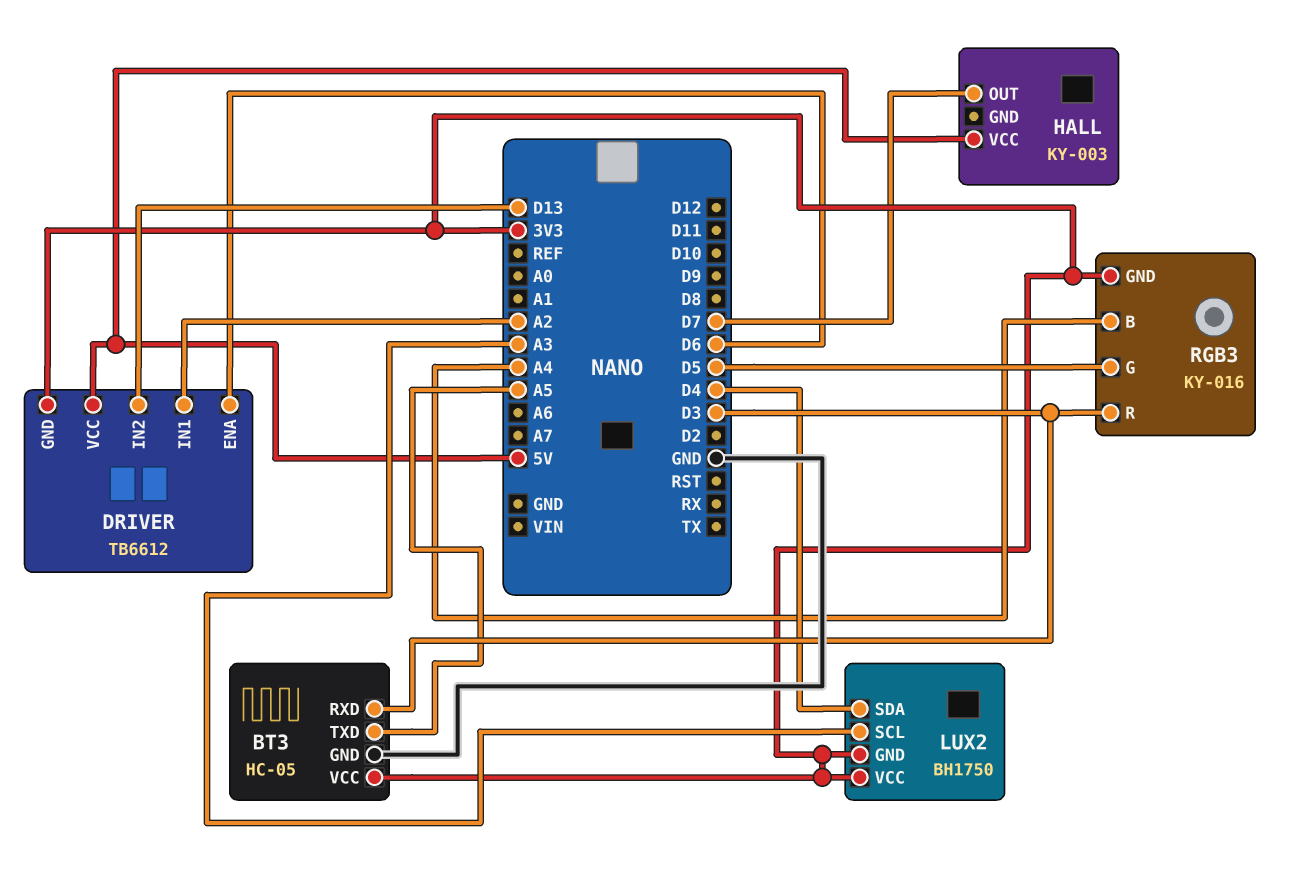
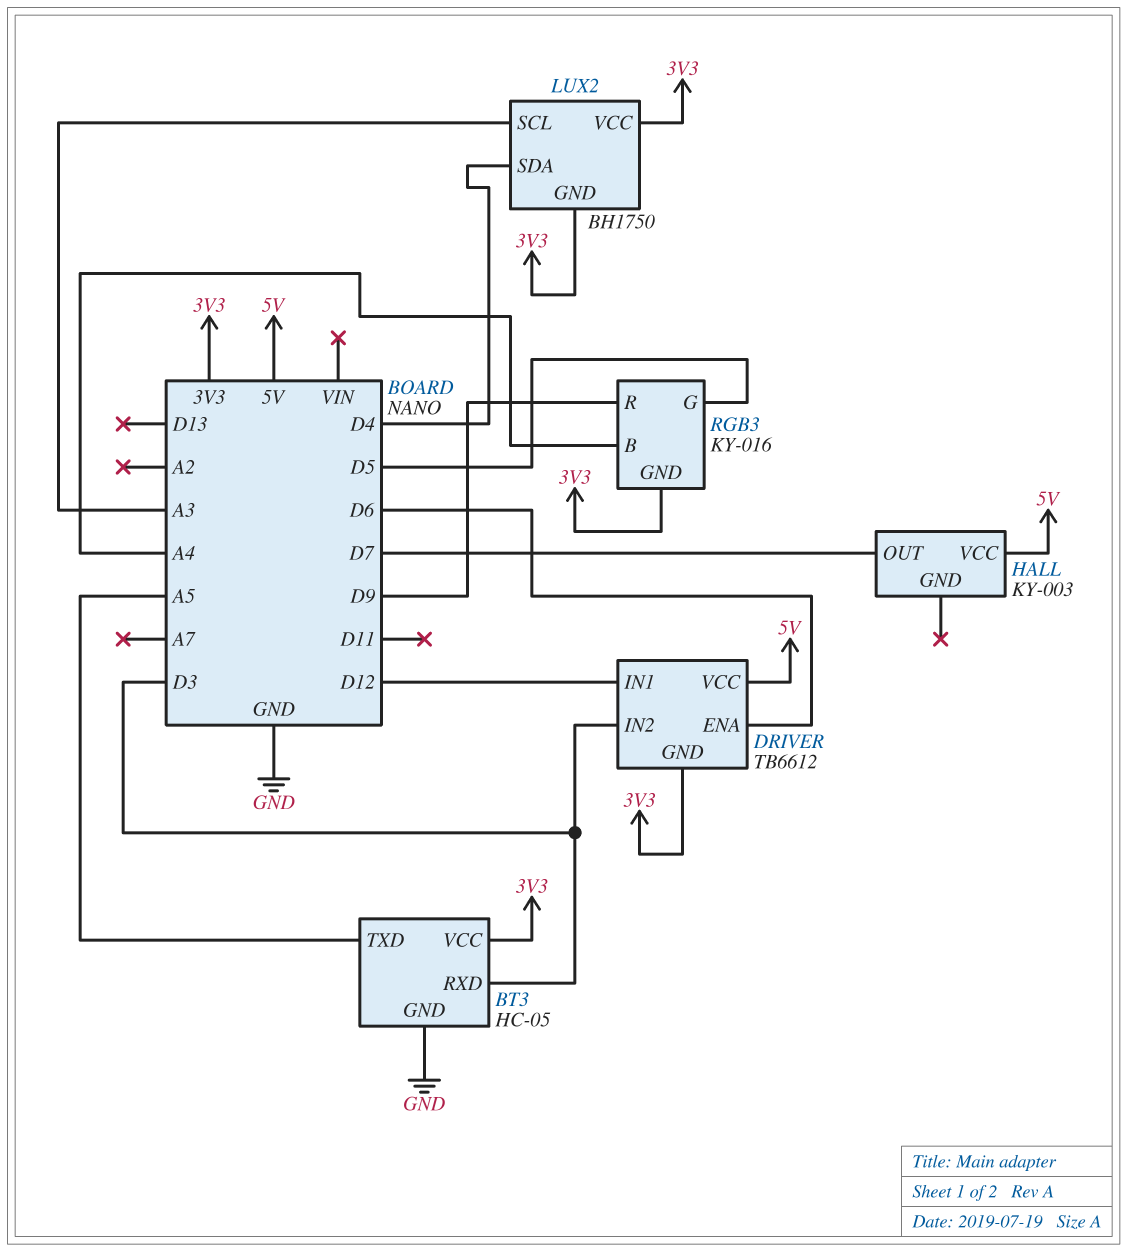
DRIVER pin IN1: A2 -> D12
DRIVER pin IN2: D13 -> D3
RGB3 pin R: D3 -> D9

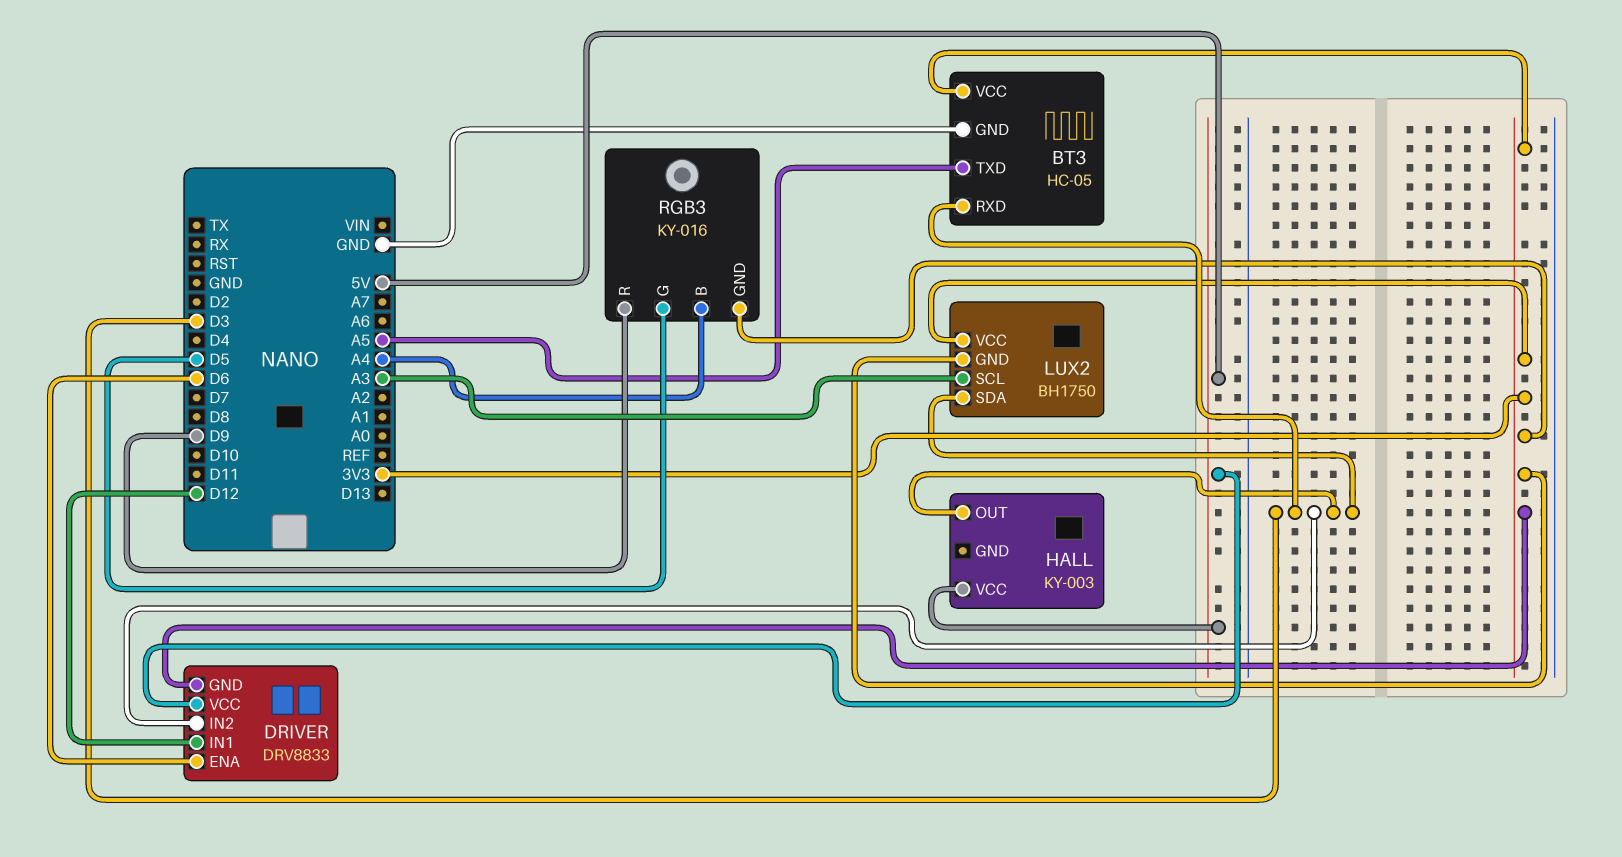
DRIVER: TB6612 -> DRV8833
HALL pin OUT: D7 -> D3
LUX2 pin SDA: D4 -> D3

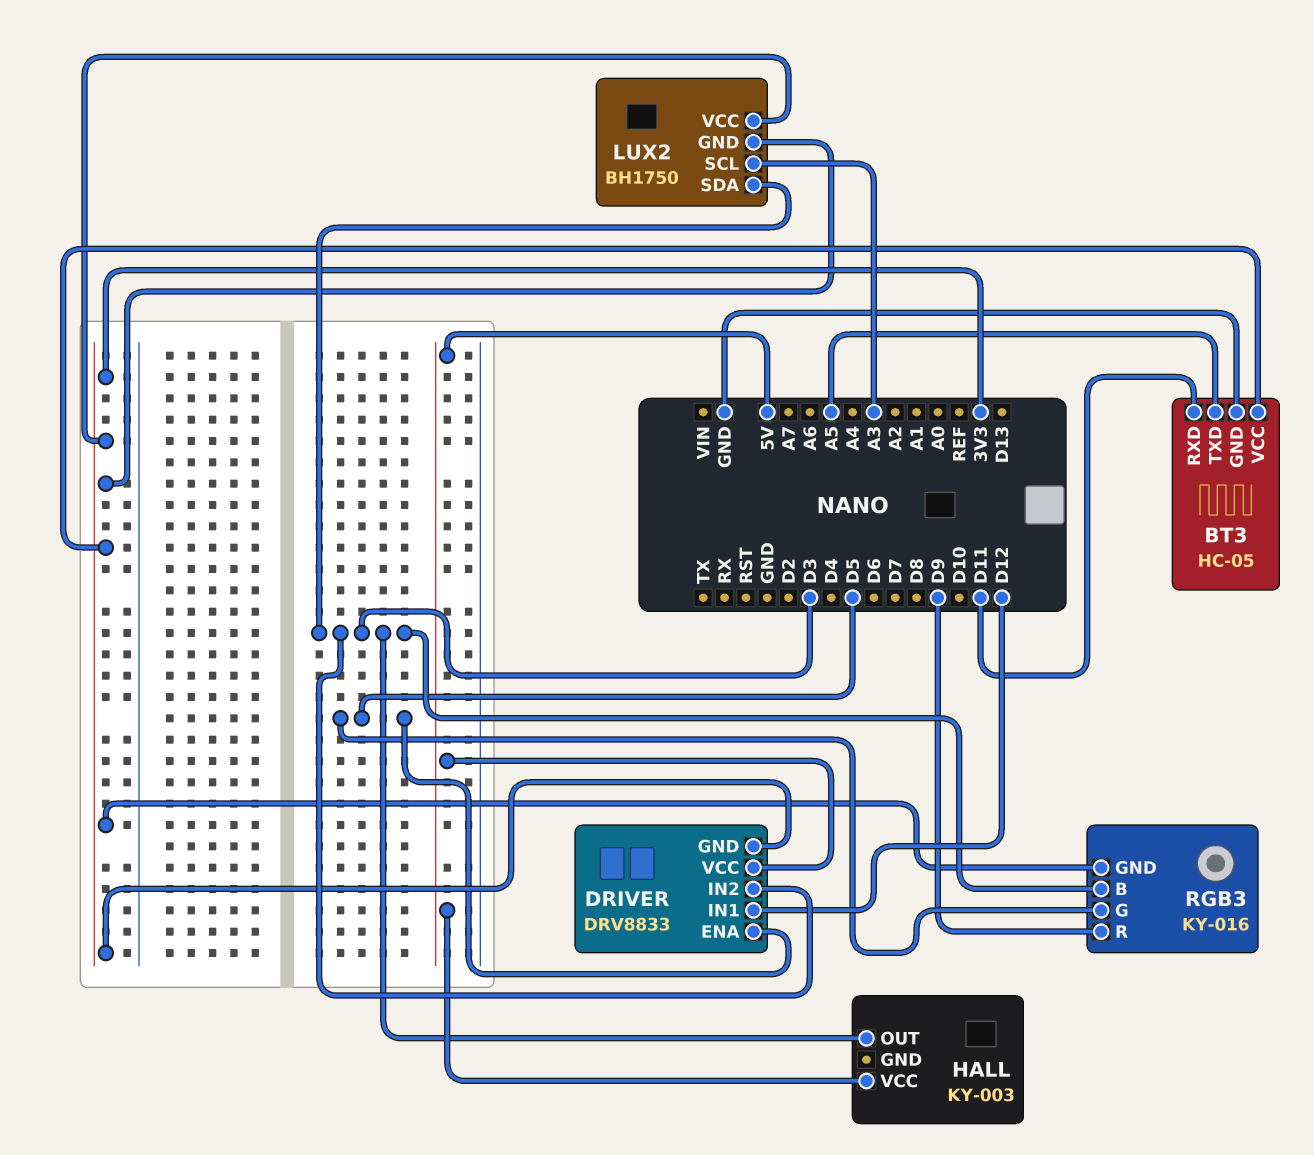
BT3 pin RXD: D3 -> D11
DRIVER pin ENA: D6 -> D5
RGB3 pin B: A4 -> D3

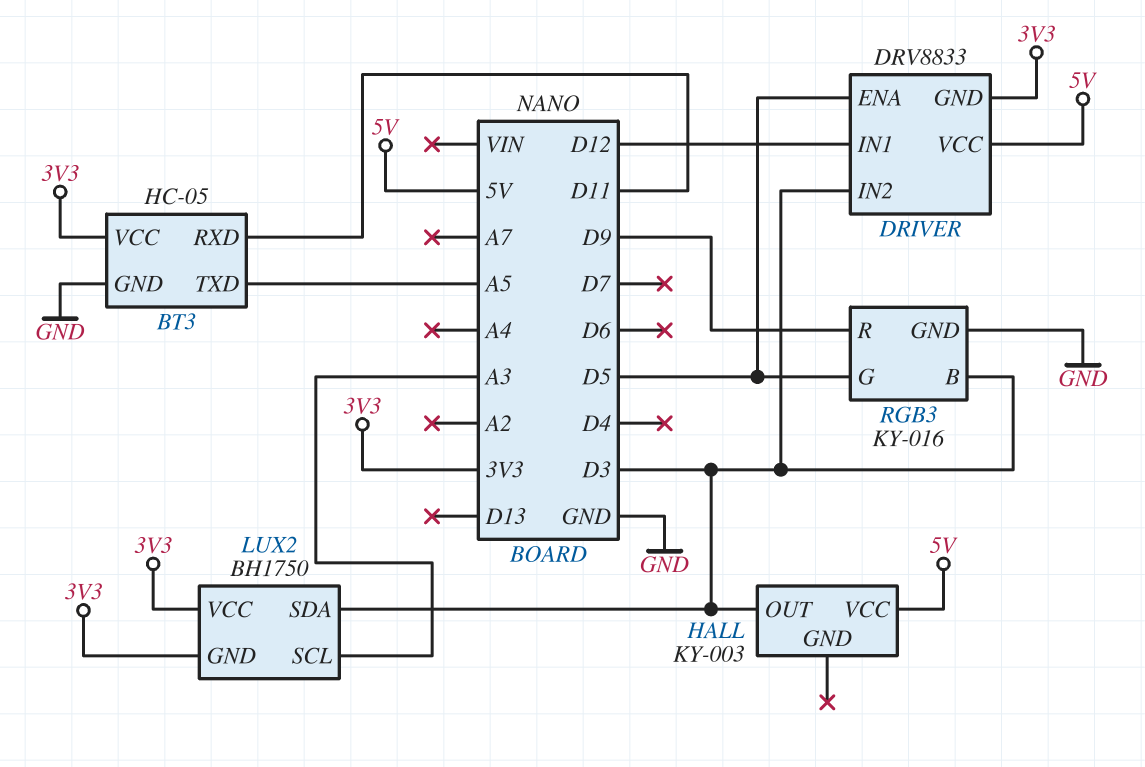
RGB3 pin GND: 3V3 -> GND

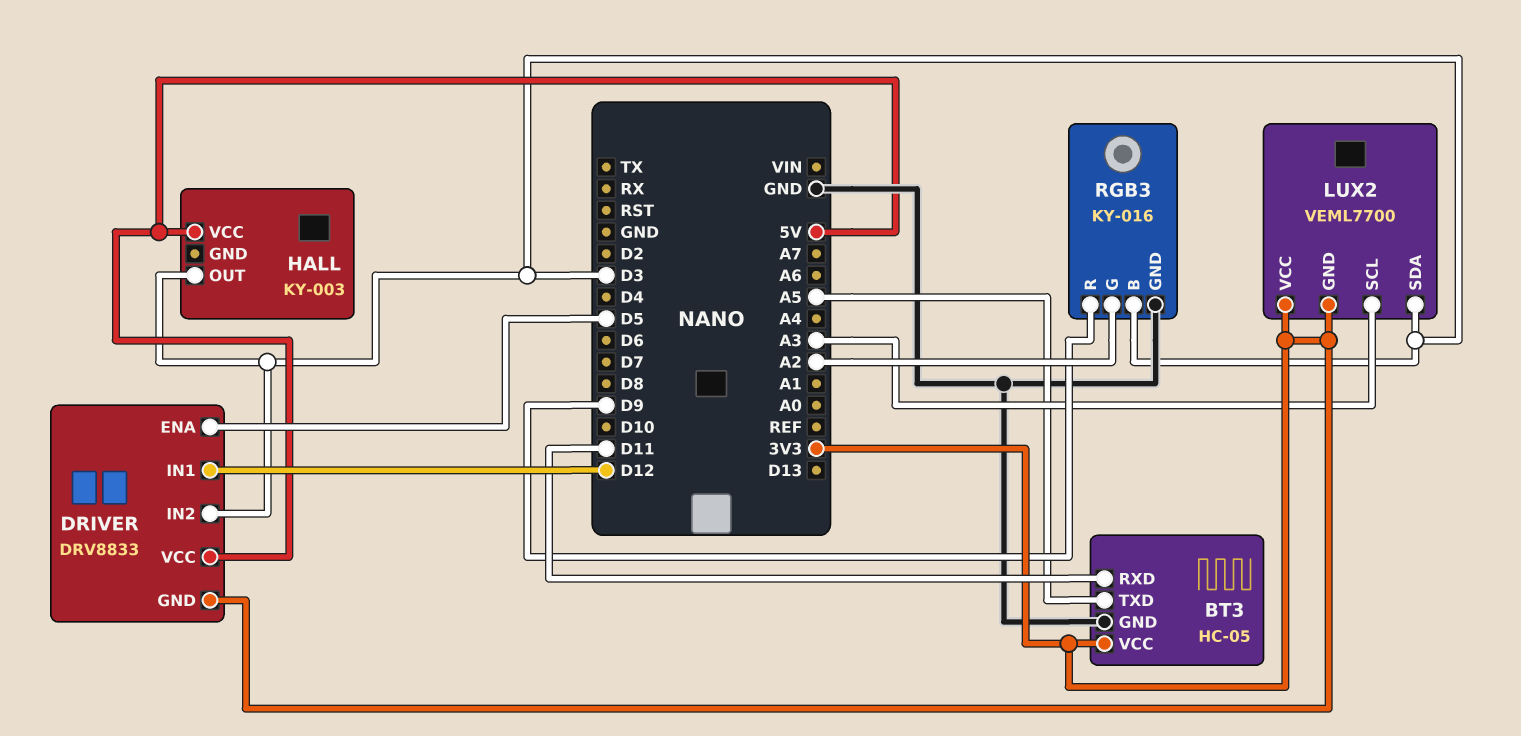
LUX2: BH1750 -> VEML7700
RGB3 pin G: D5 -> A2

